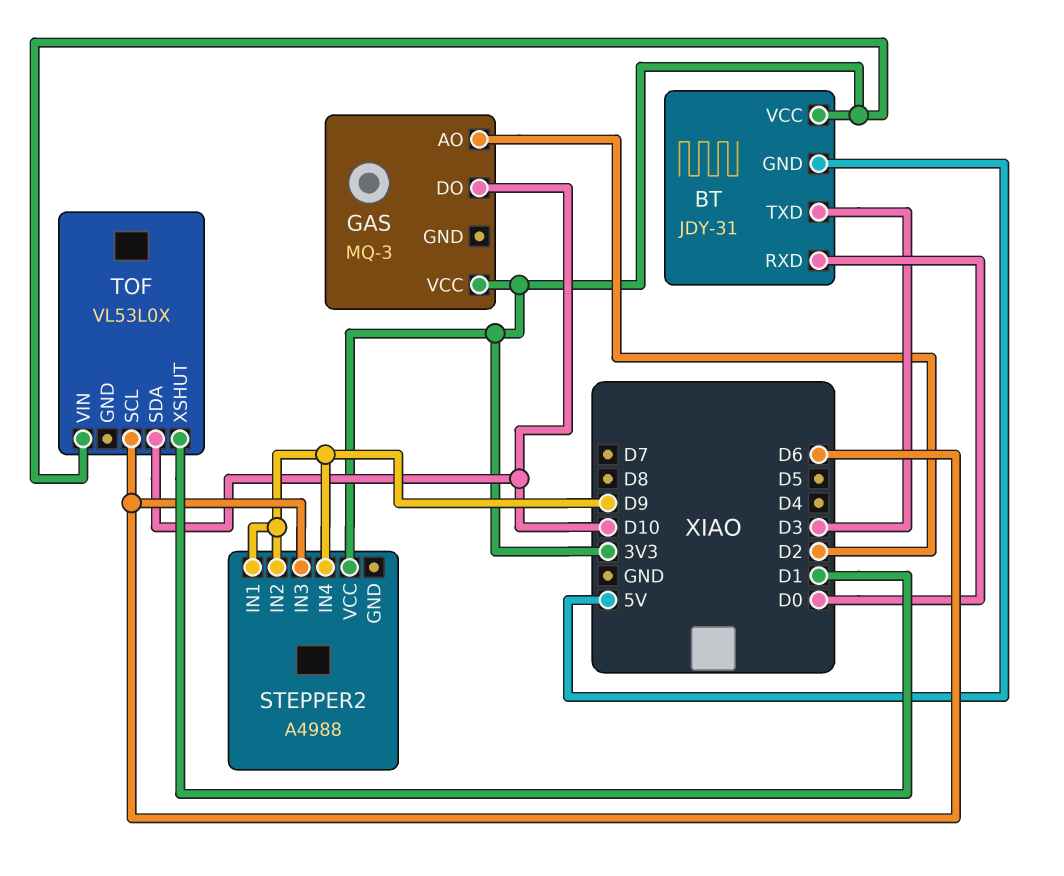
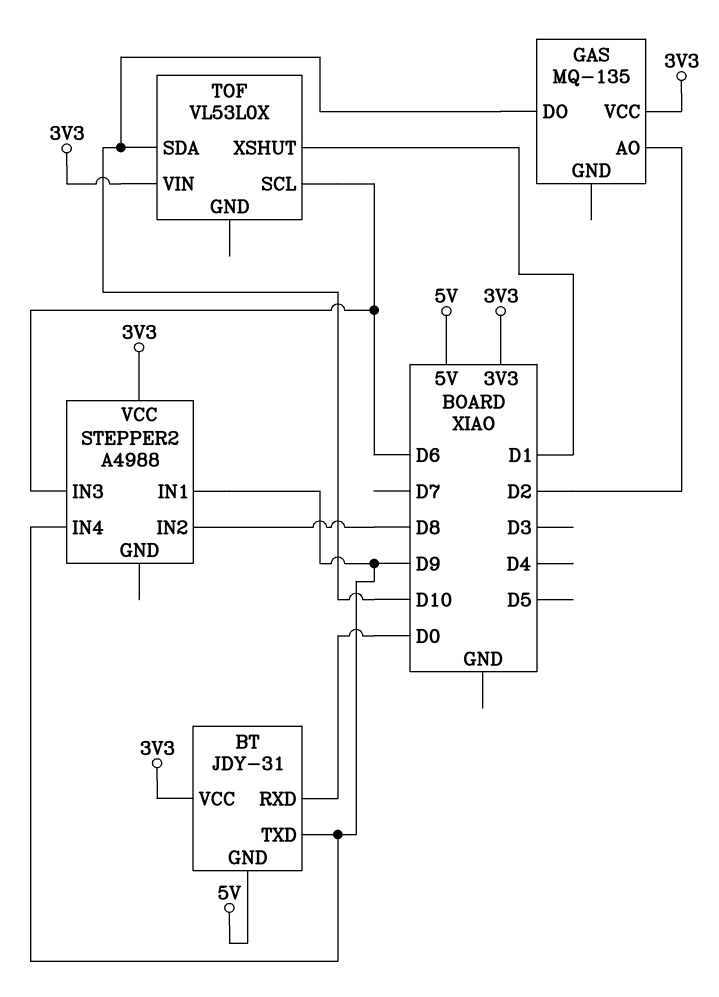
BT pin TXD: D3 -> D9
GAS: MQ-3 -> MQ-135
STEPPER2 pin IN2: D9 -> D8

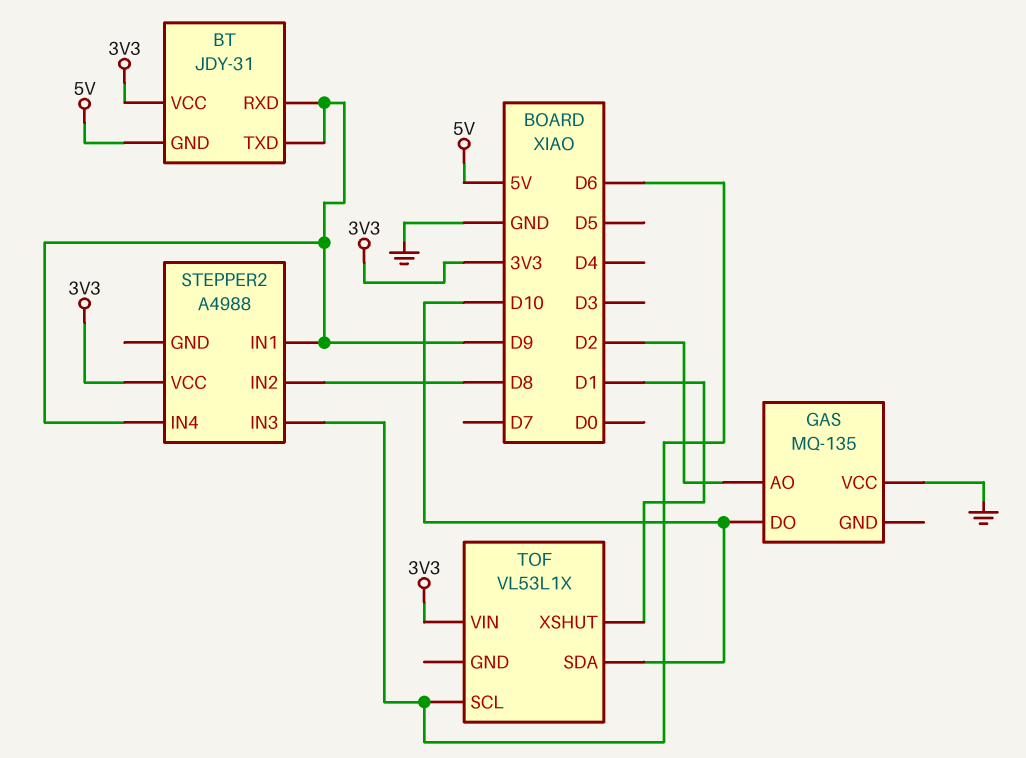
BT pin RXD: D0 -> D9
GAS pin VCC: 3V3 -> GND
TOF: VL53L0X -> VL53L1X

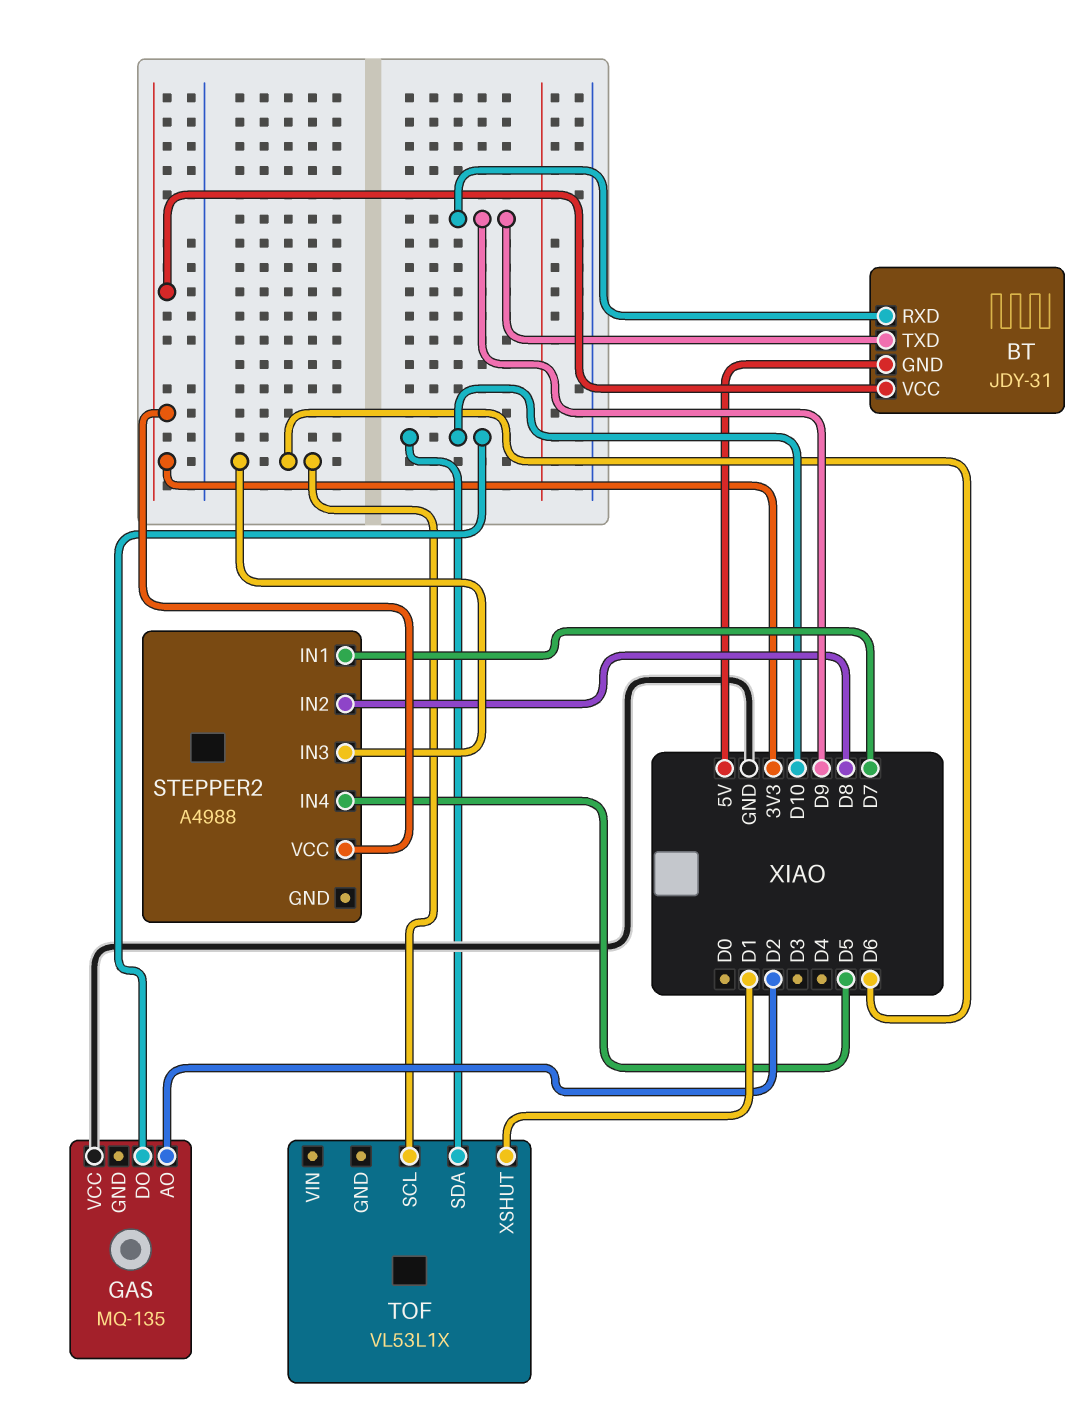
STEPPER2 pin IN1: D9 -> D7
STEPPER2 pin IN4: D9 -> D5
TOF pin VIN: 3V3 -> none

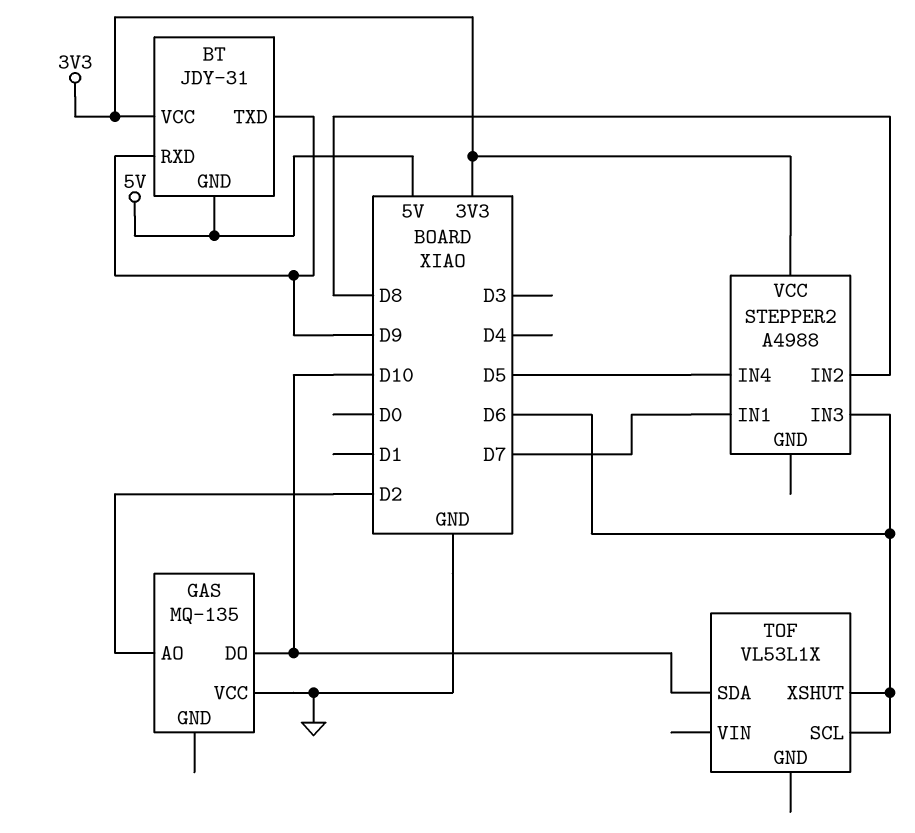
TOF pin XSHUT: D1 -> D6

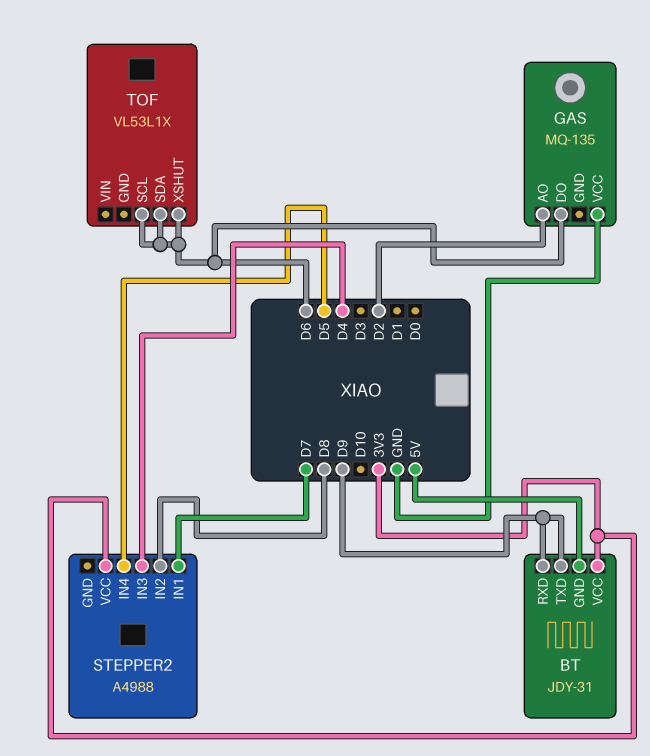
GAS pin DO: D10 -> D6
STEPPER2 pin IN3: D6 -> D4
TOF pin SDA: D10 -> D6

